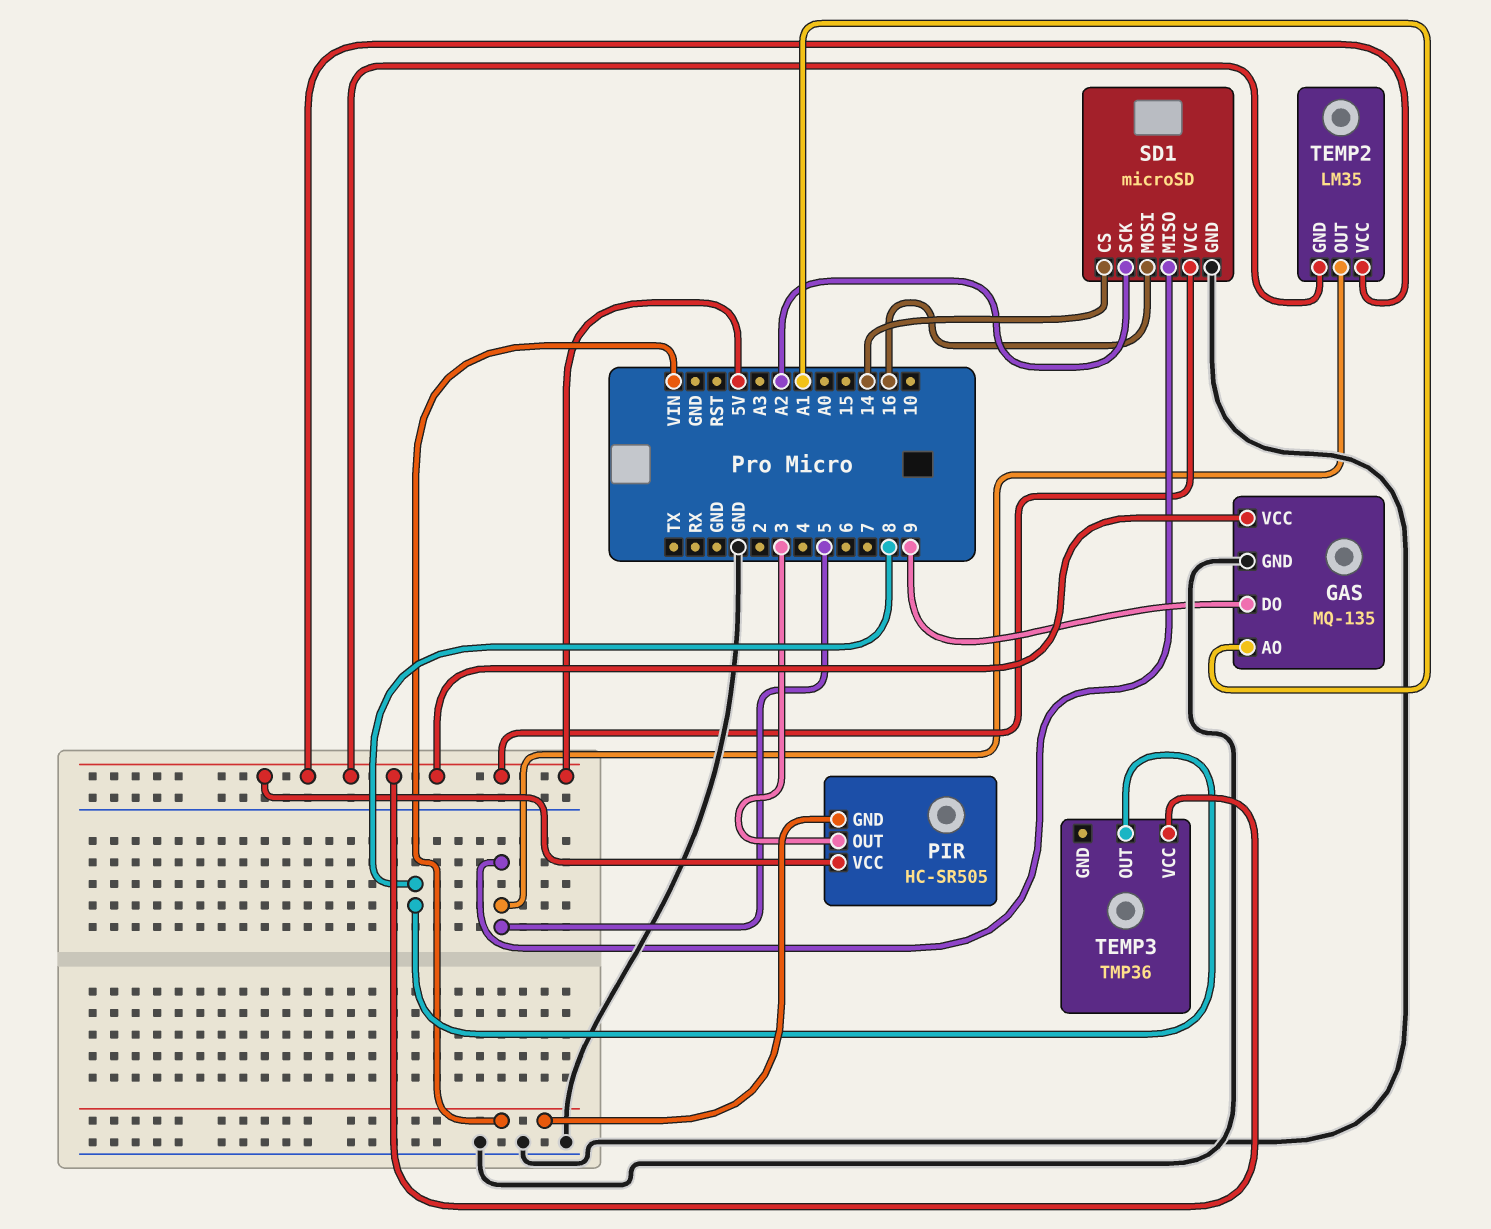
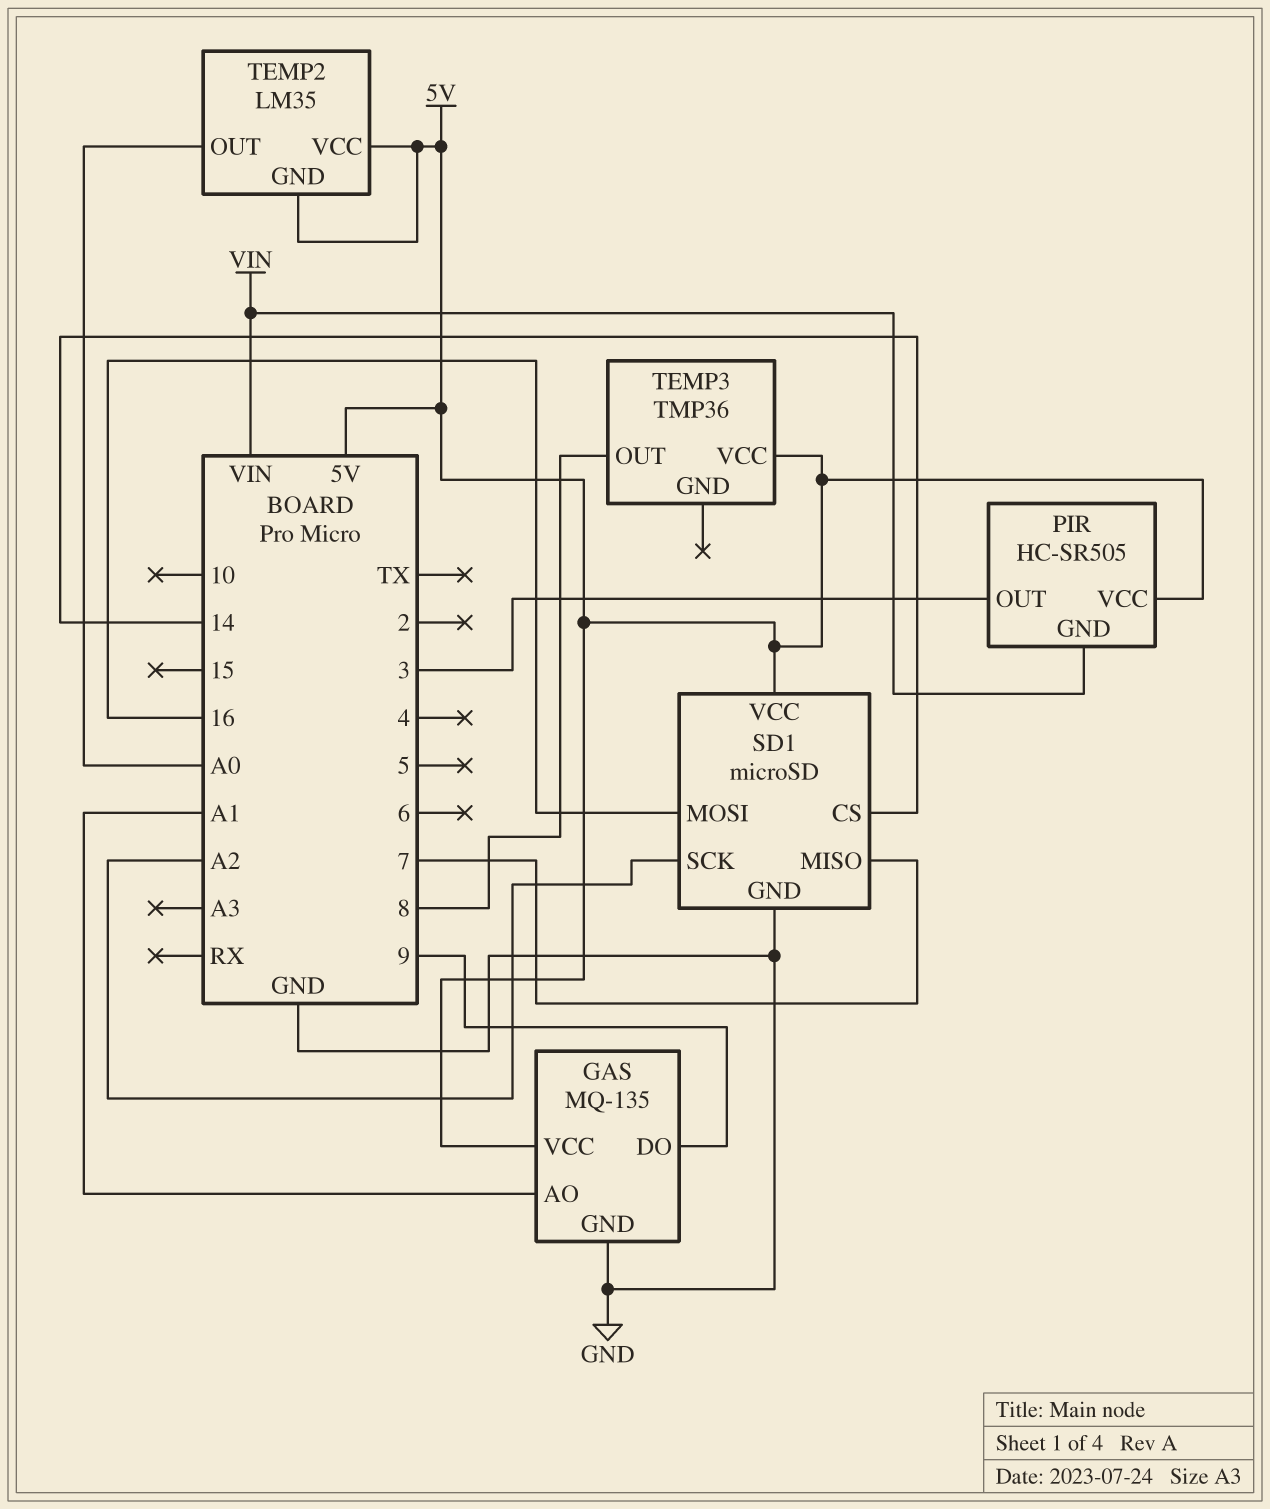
SD1 pin MISO: 5 -> 7
TEMP2 pin OUT: 5 -> A0

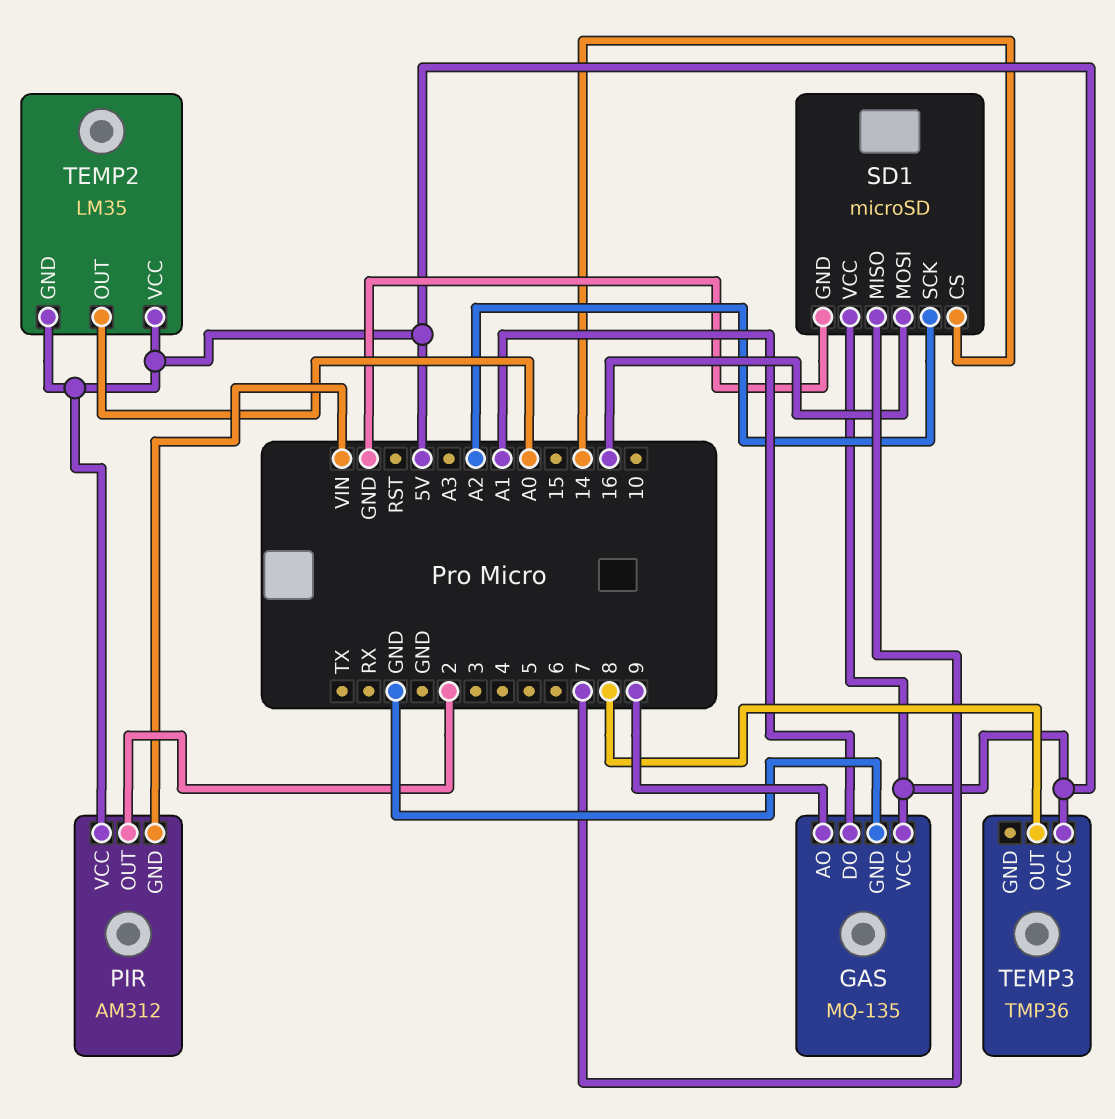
GAS pin AO: A1 -> 9
GAS pin DO: 9 -> A1
PIR: HC-SR505 -> AM312
PIR pin OUT: 3 -> 2

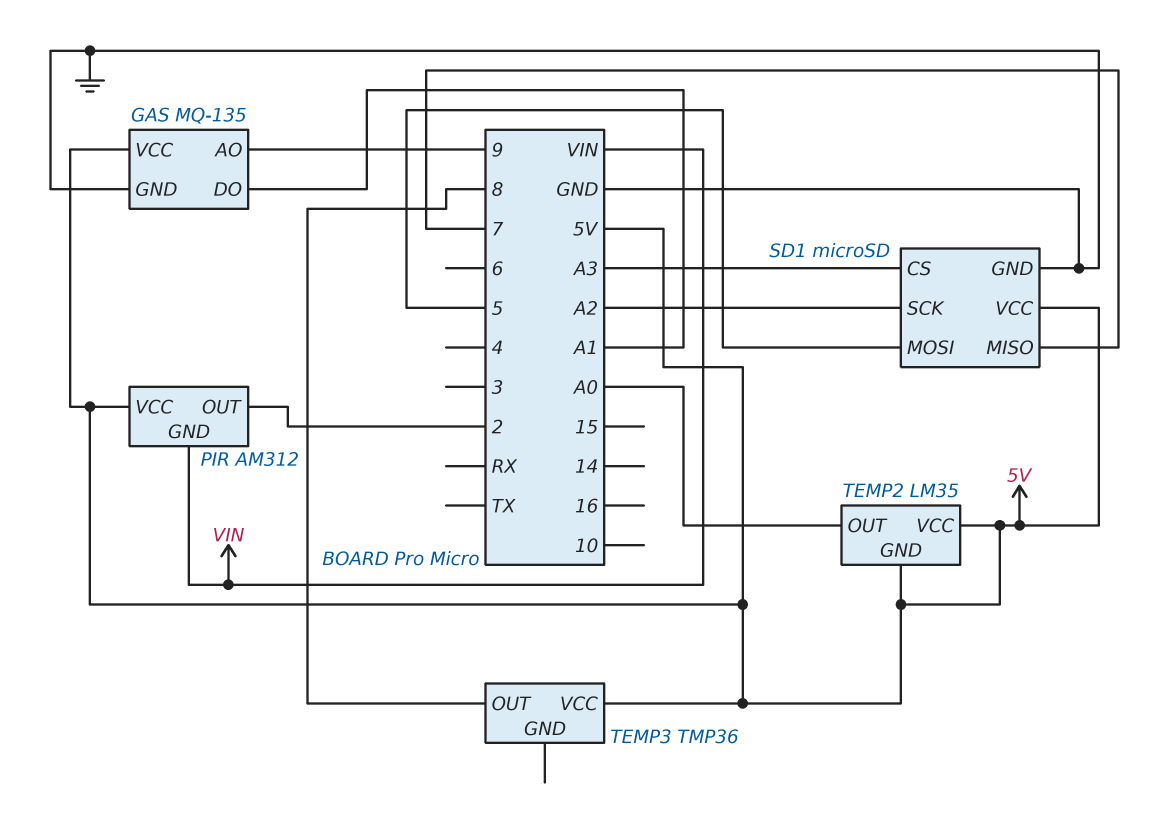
SD1 pin CS: 14 -> A3
SD1 pin MOSI: 16 -> 5

